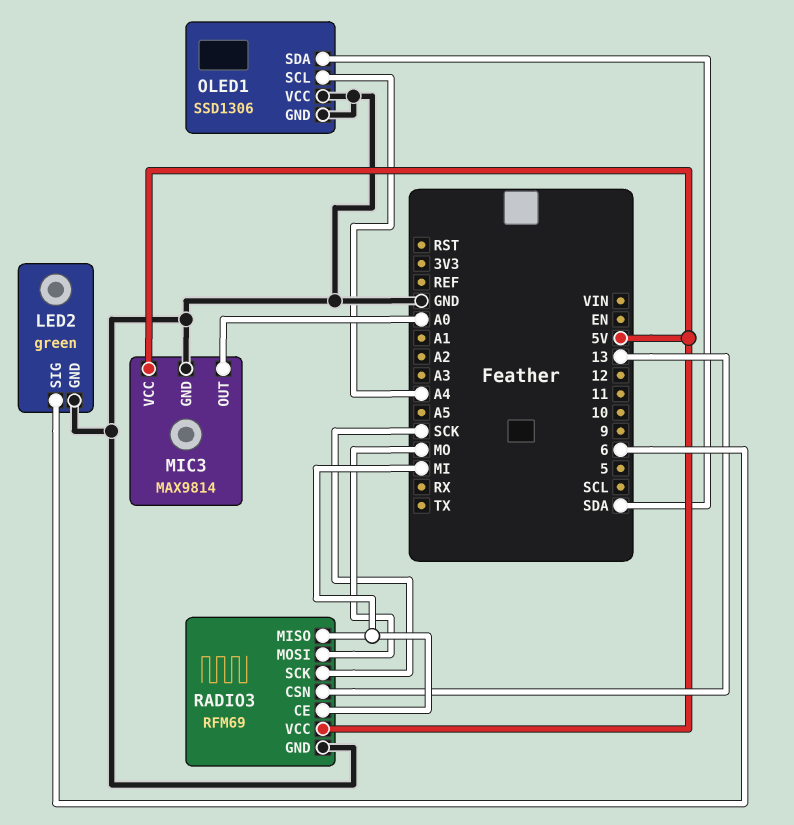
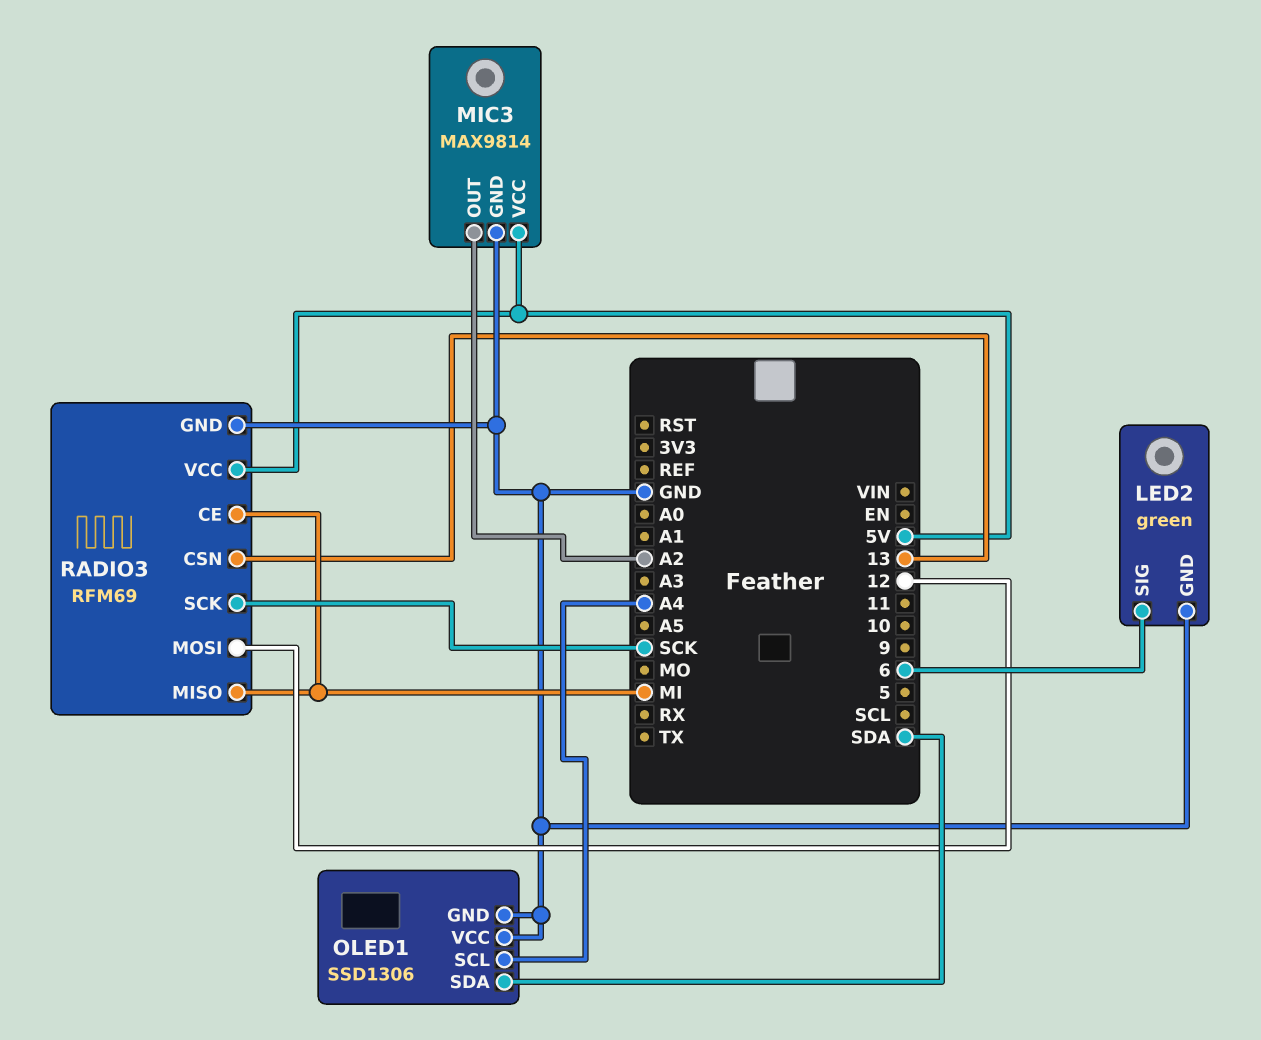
MIC3 pin OUT: A0 -> A2
RADIO3 pin MOSI: MO -> 12

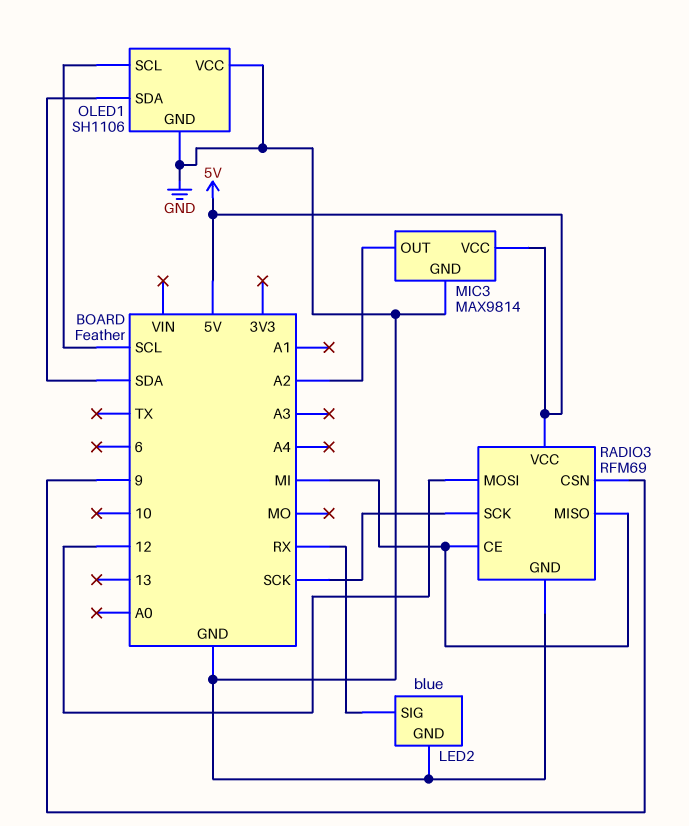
LED2: green -> blue
LED2 pin SIG: 6 -> RX
OLED1: SSD1306 -> SH1106
OLED1 pin SCL: A4 -> SCL
RADIO3 pin CSN: 13 -> 9

